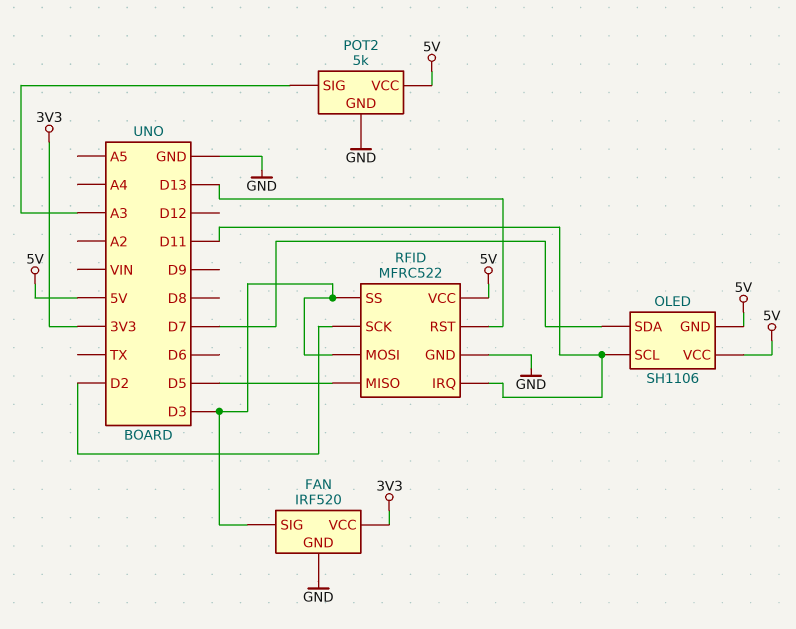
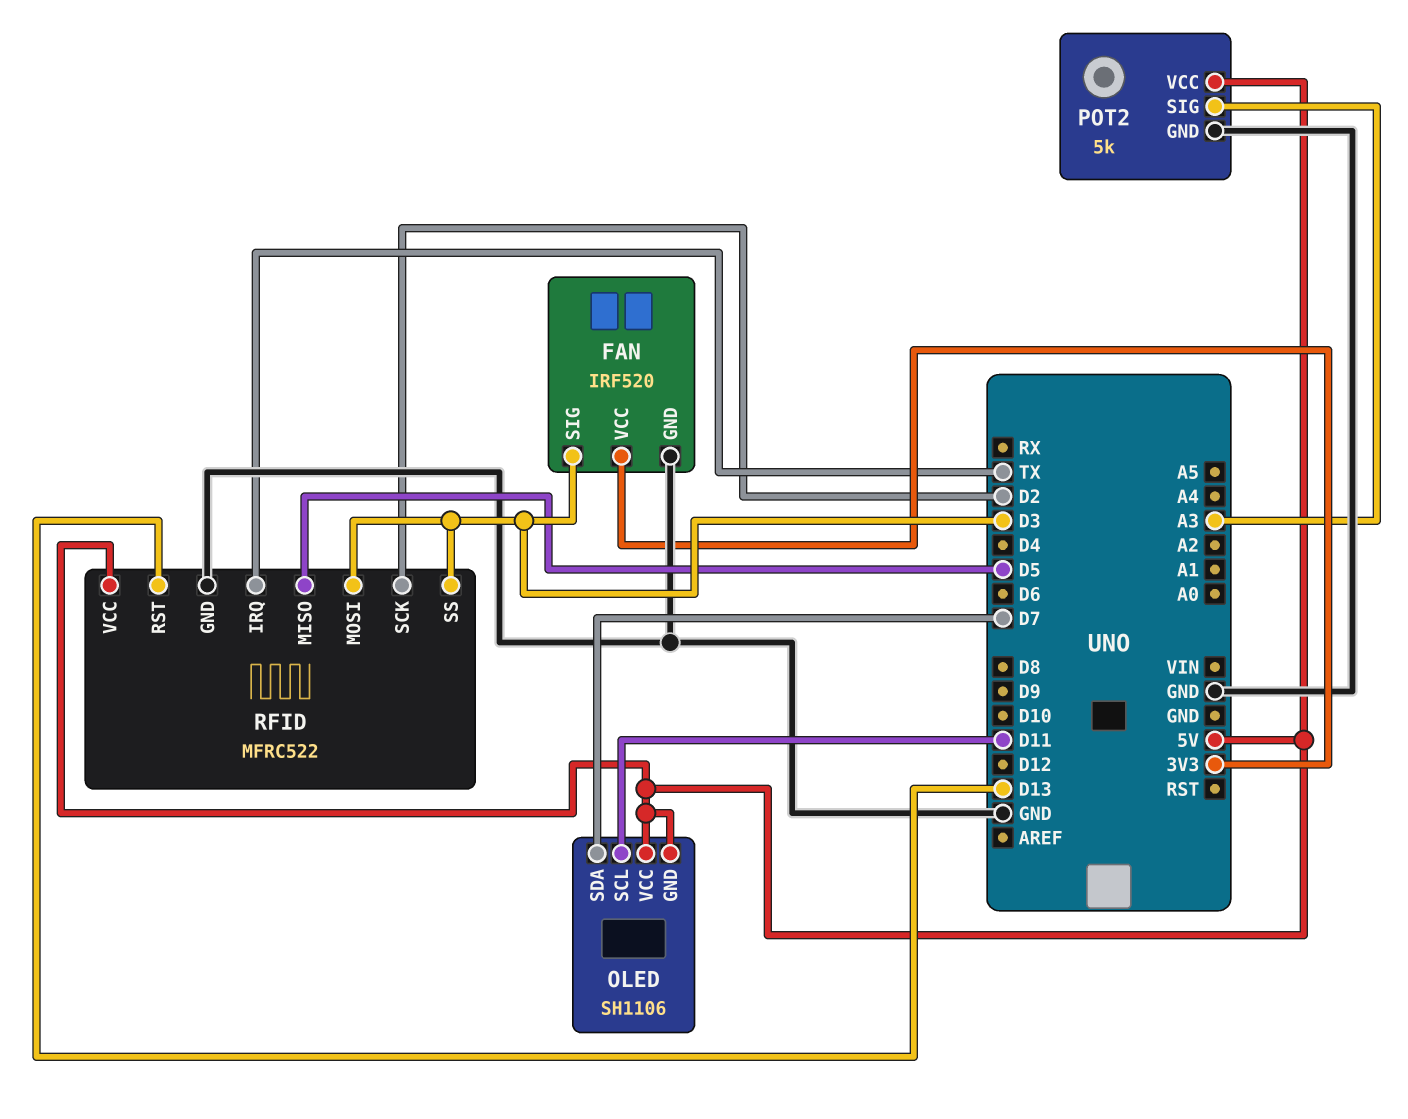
RFID pin IRQ: D11 -> TX

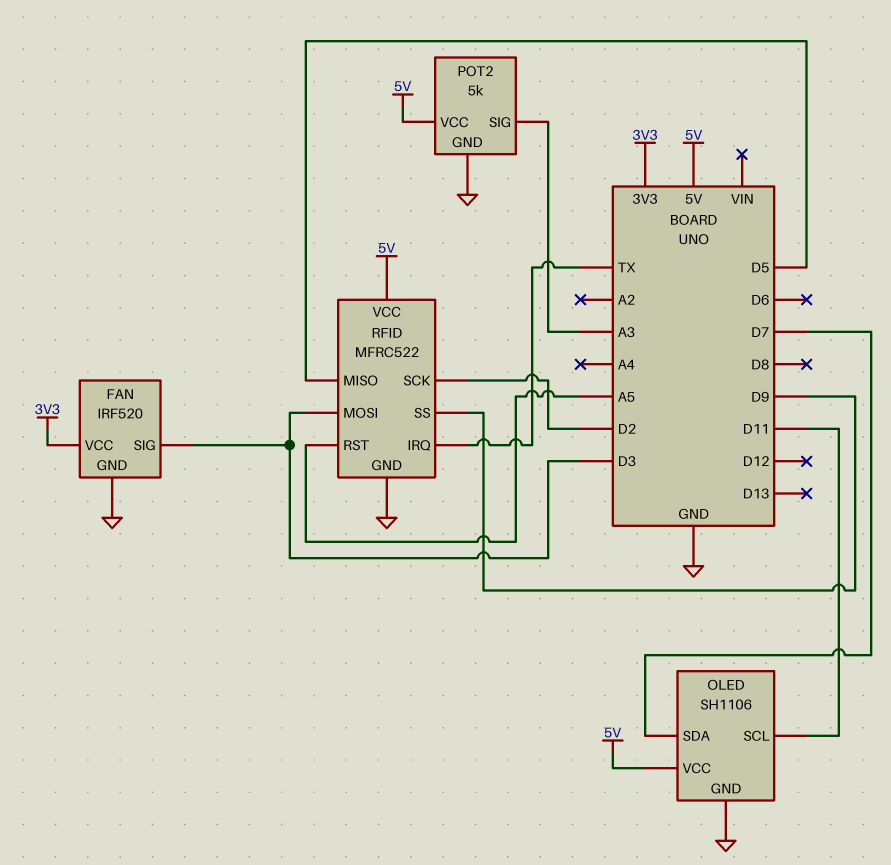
OLED pin GND: 5V -> GND
RFID pin RST: D13 -> A5
RFID pin SS: D3 -> D9

